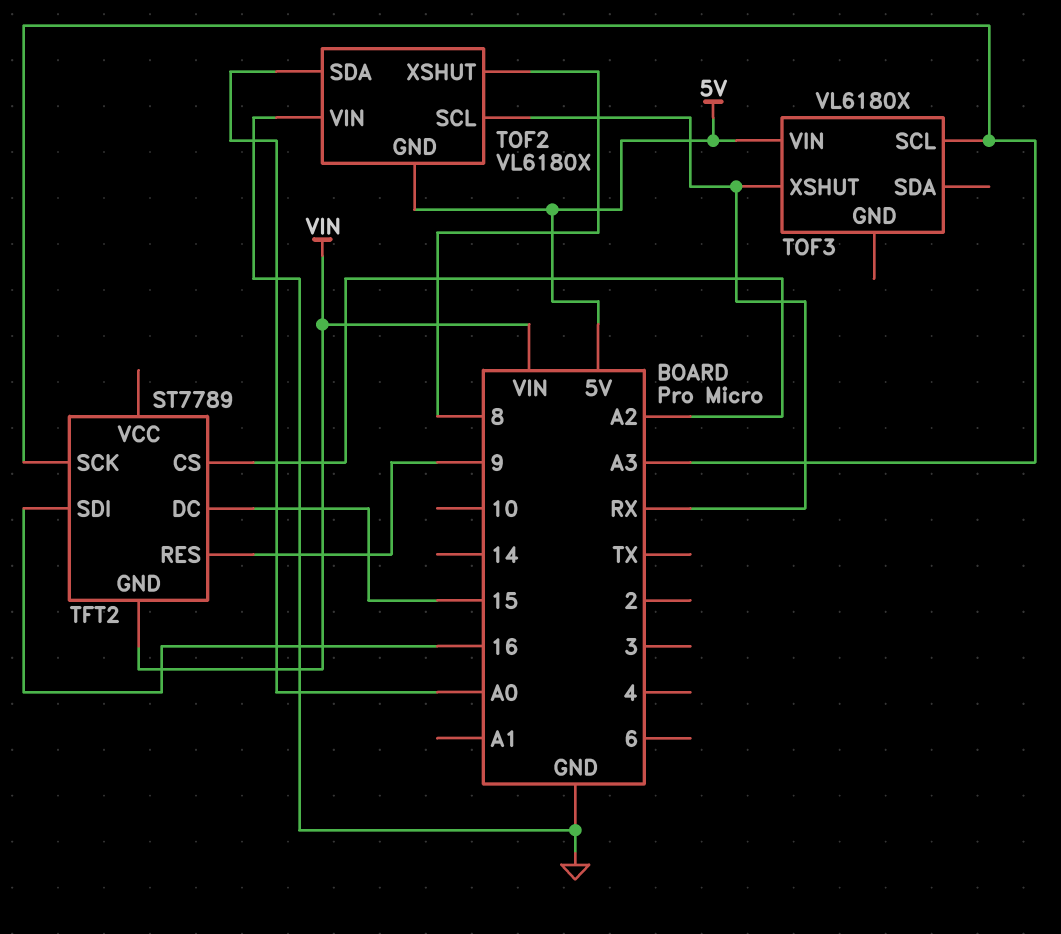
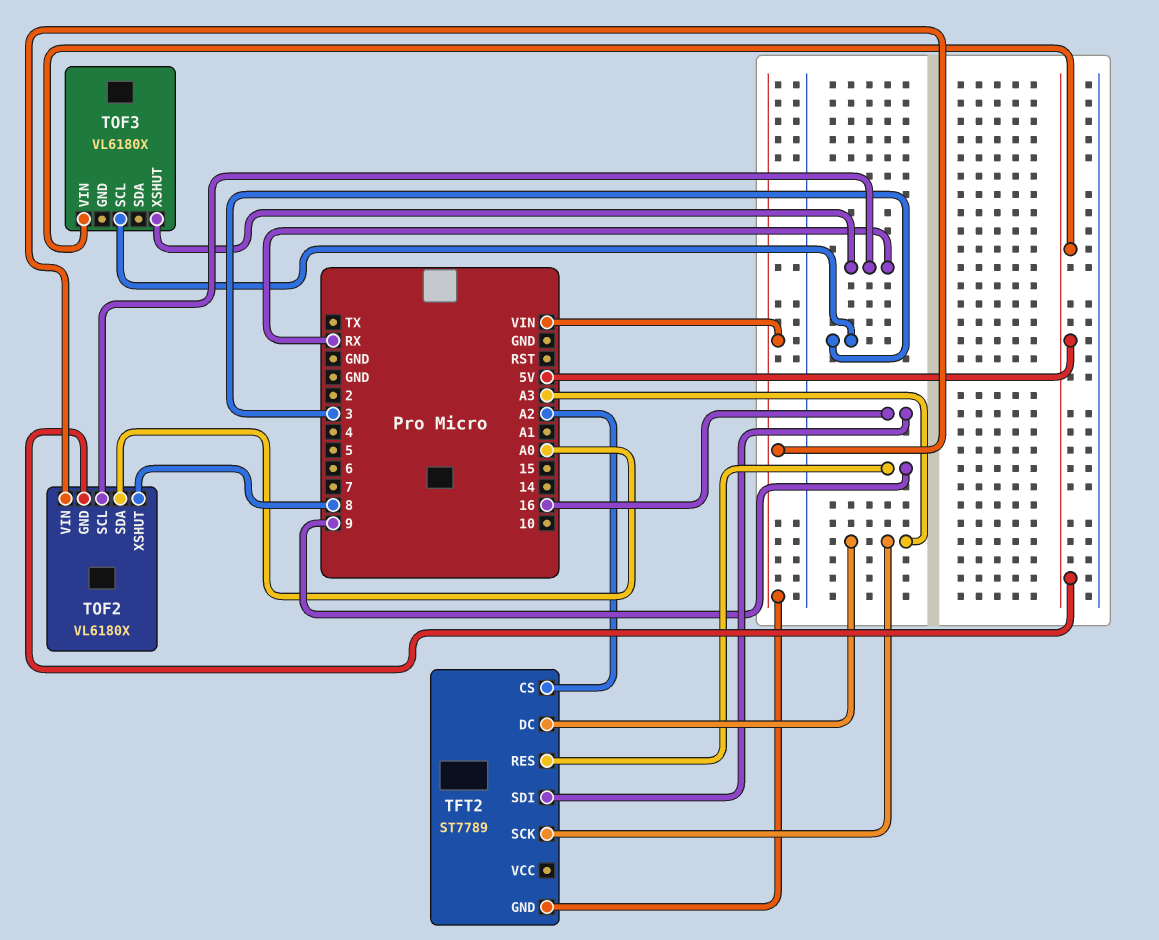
TFT2 pin DC: 15 -> A3
TOF2 pin VIN: GND -> VIN
TOF3 pin SCL: A3 -> 3

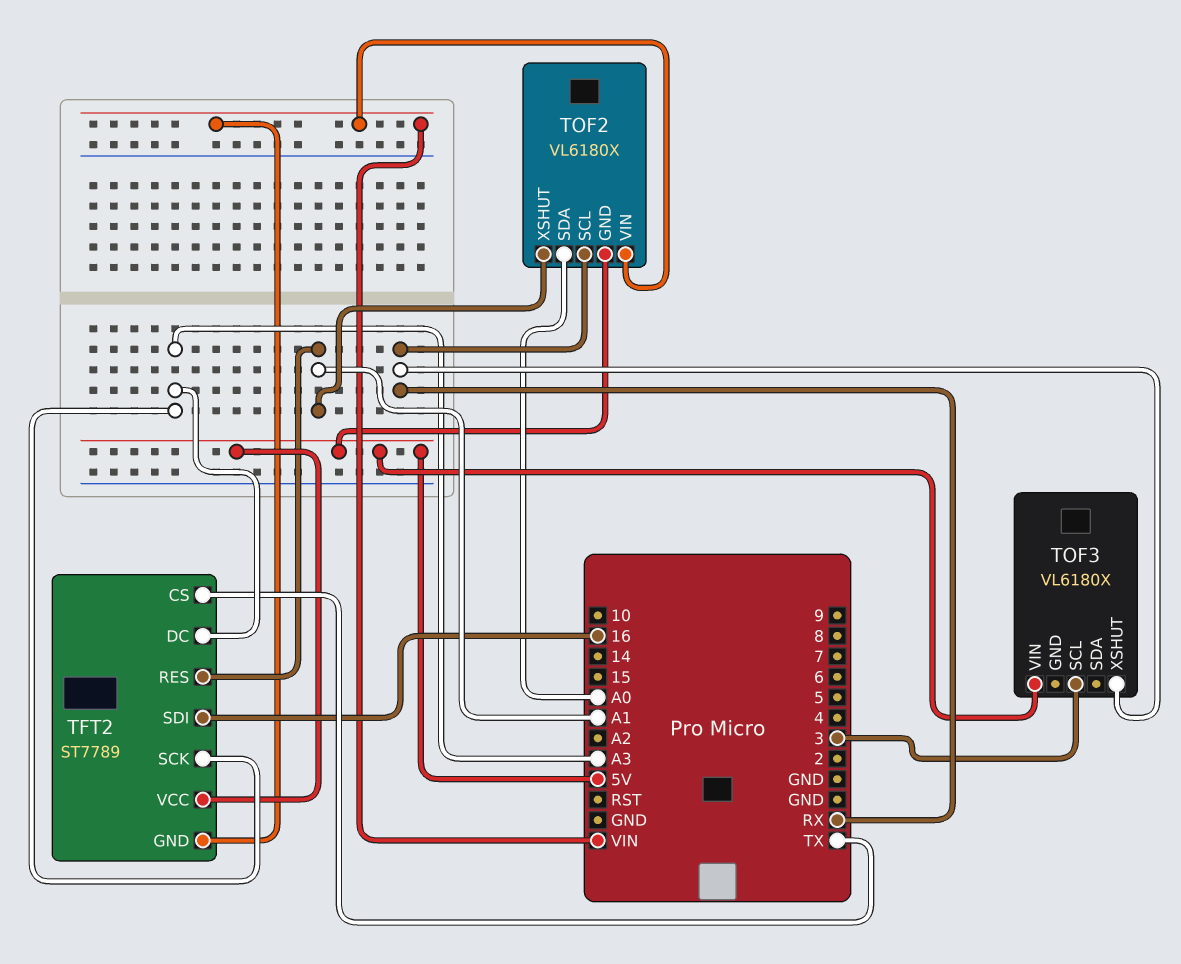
TFT2 pin CS: A2 -> TX
TFT2 pin RES: 9 -> A1
TFT2 pin VCC: none -> 5V
TOF2 pin XSHUT: 8 -> A1

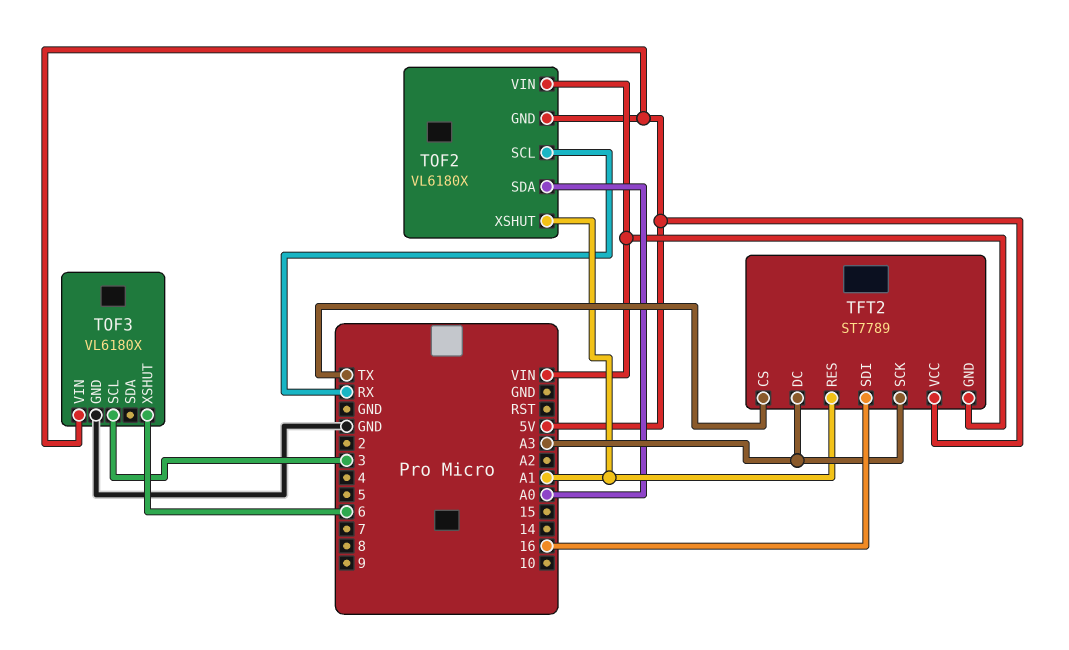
TOF3 pin GND: none -> GND
TOF3 pin XSHUT: RX -> 6

